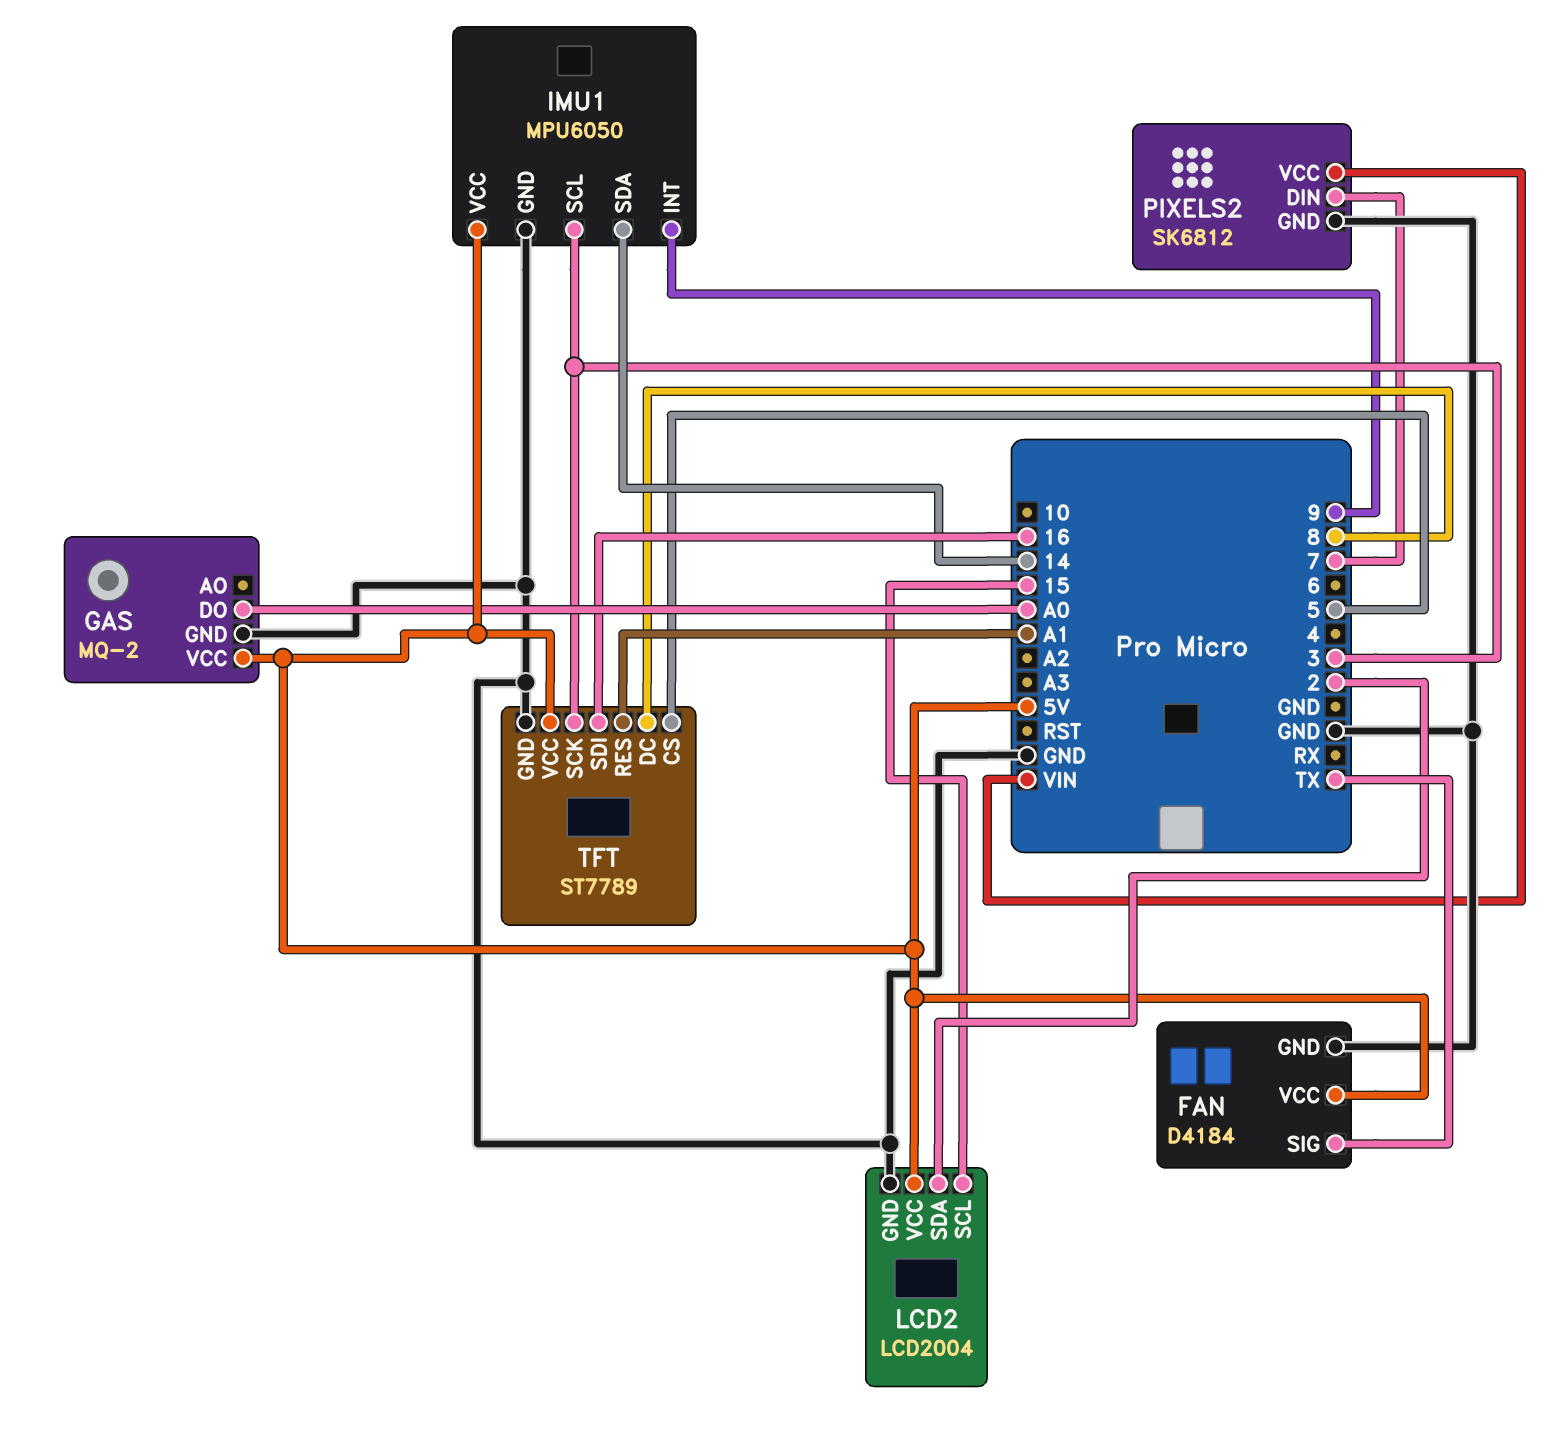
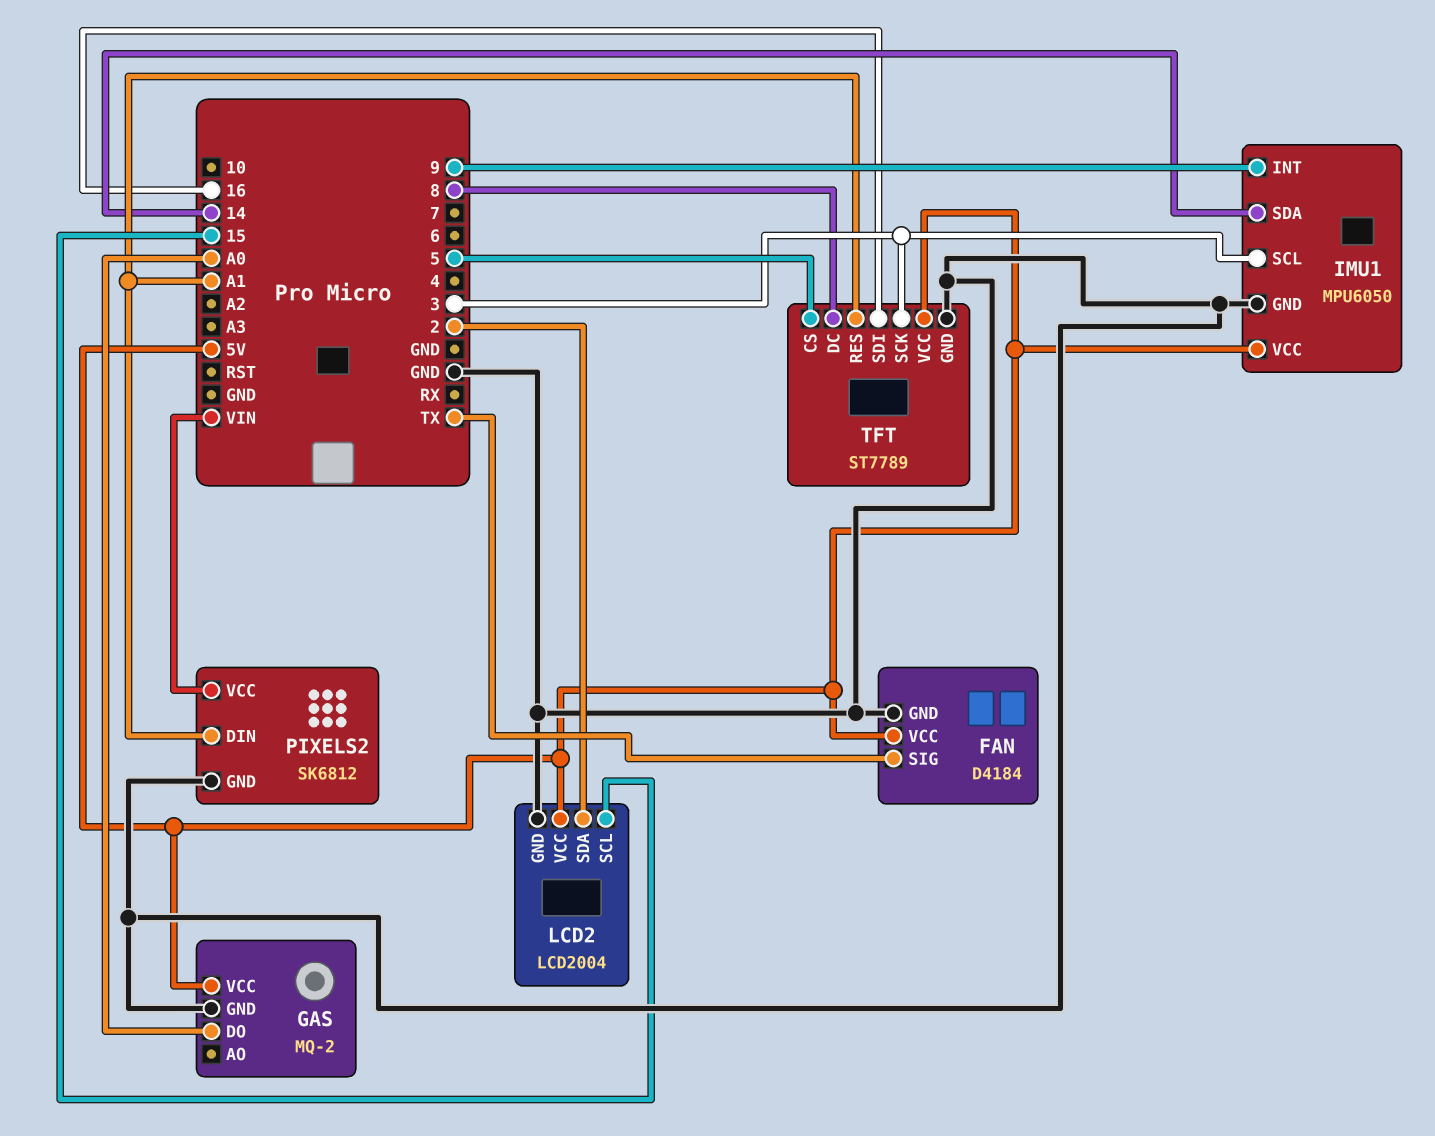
PIXELS2 pin DIN: 7 -> A1

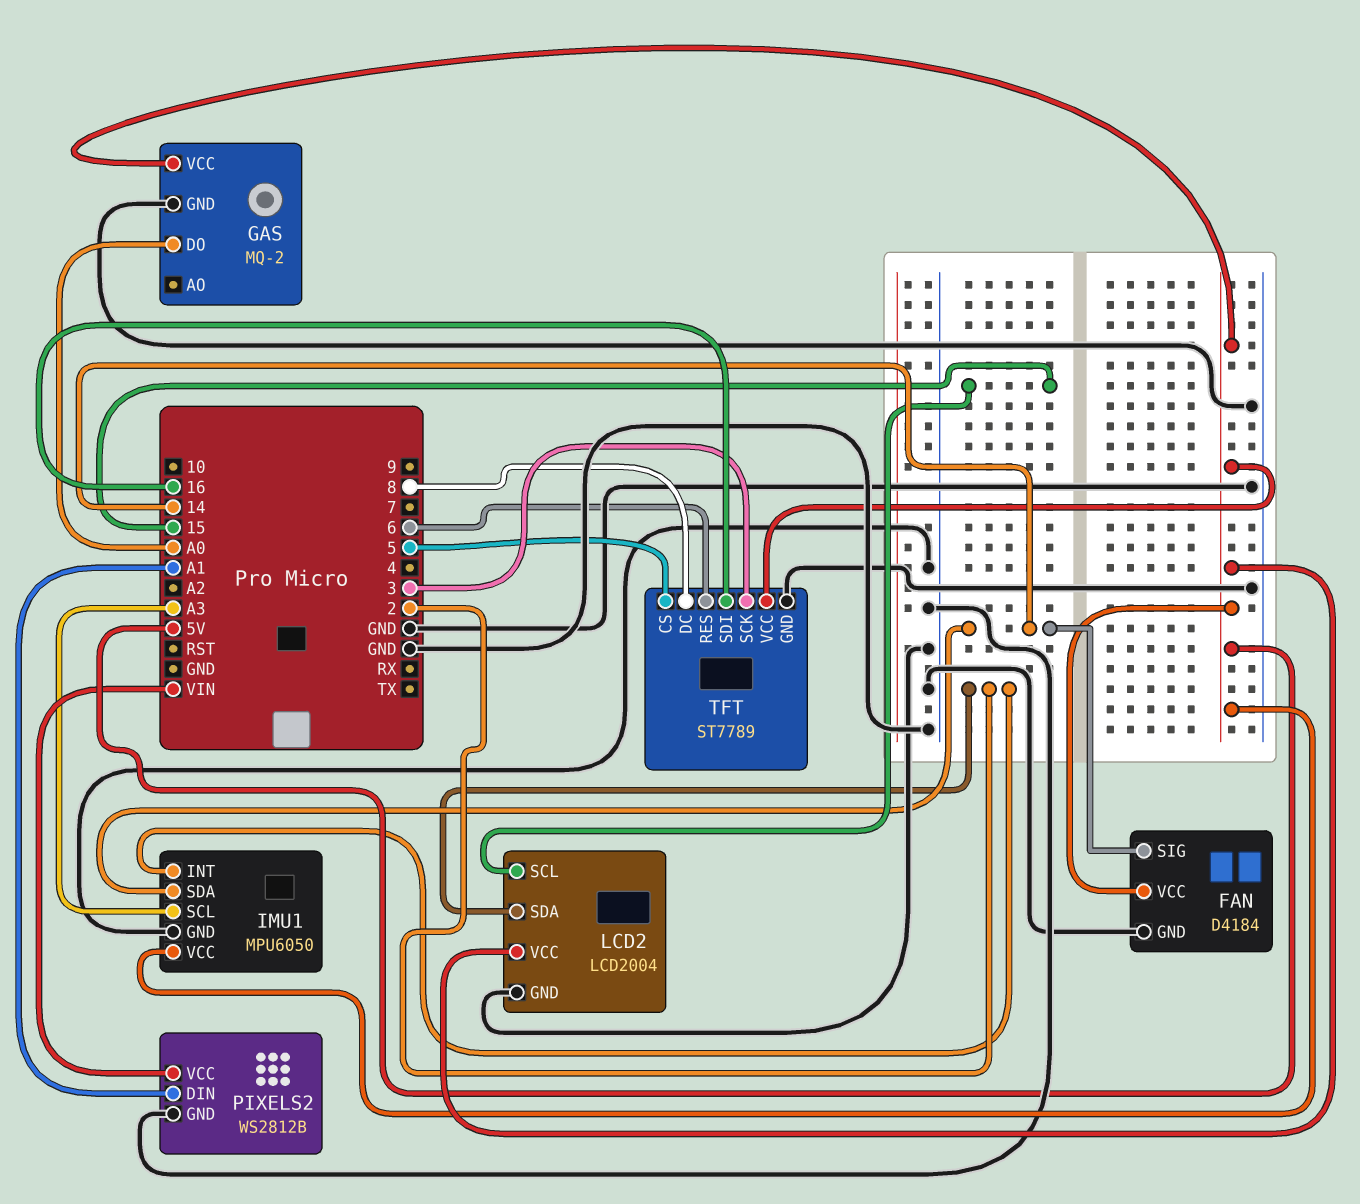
FAN pin SIG: TX -> 14
IMU1 pin INT: 9 -> 2
IMU1 pin SCL: 3 -> A3
PIXELS2: SK6812 -> WS2812B
TFT pin RES: A1 -> 6

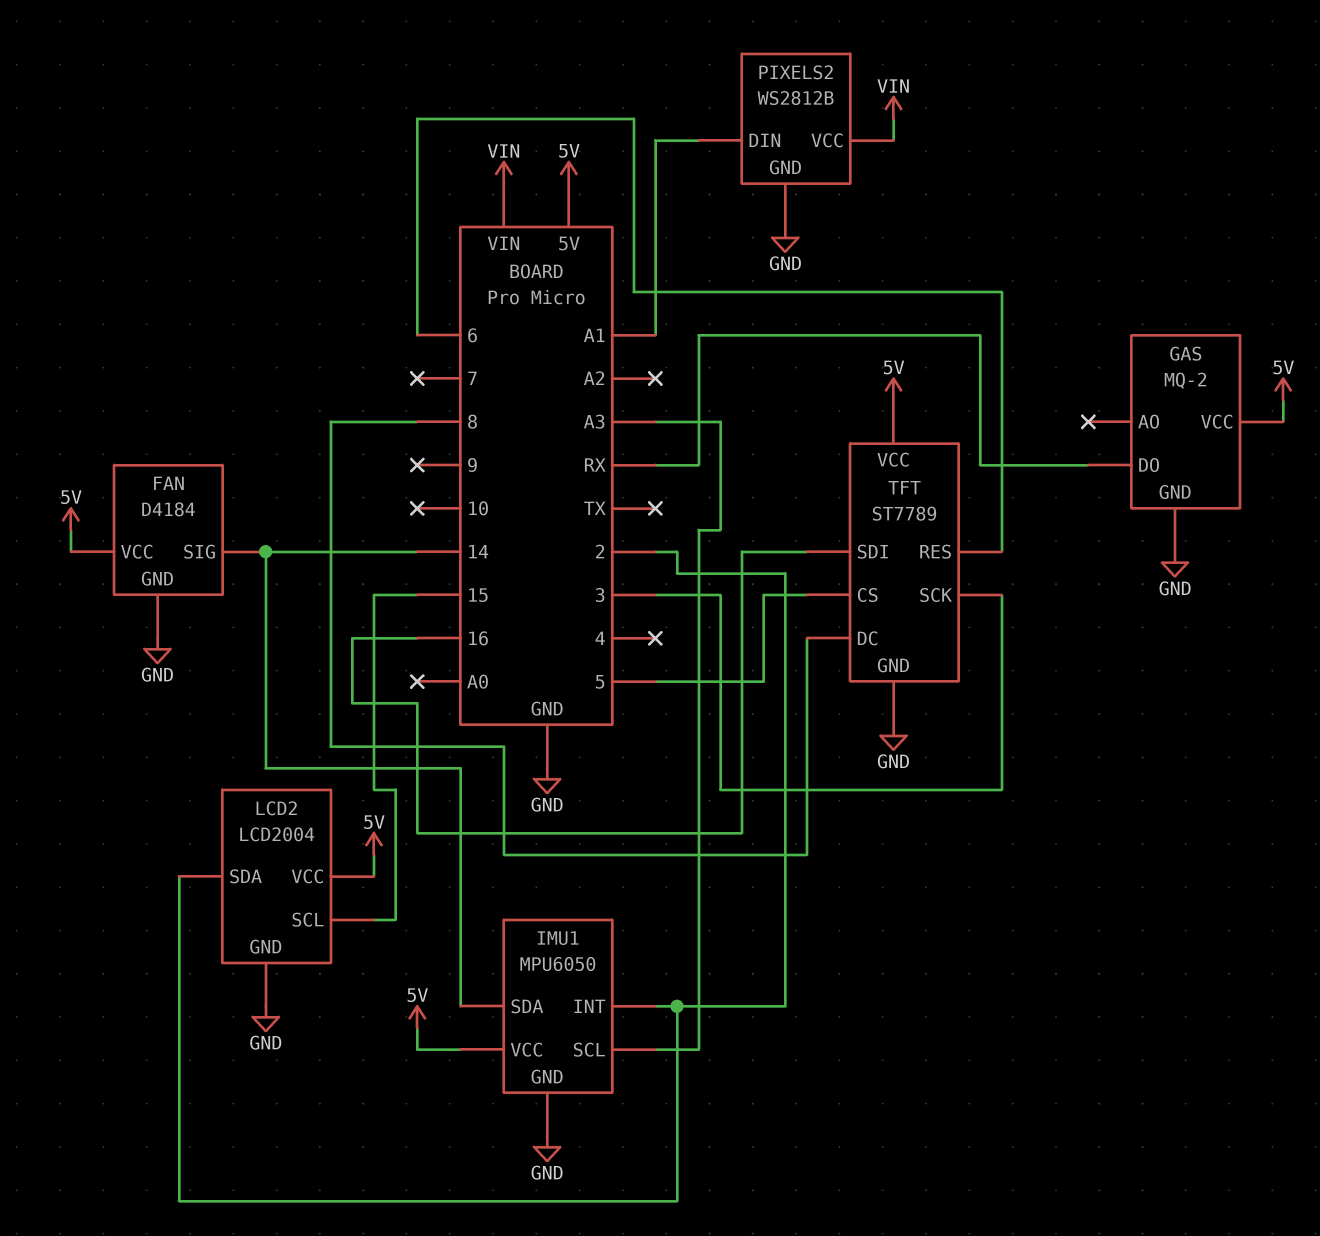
GAS pin DO: A0 -> RX

